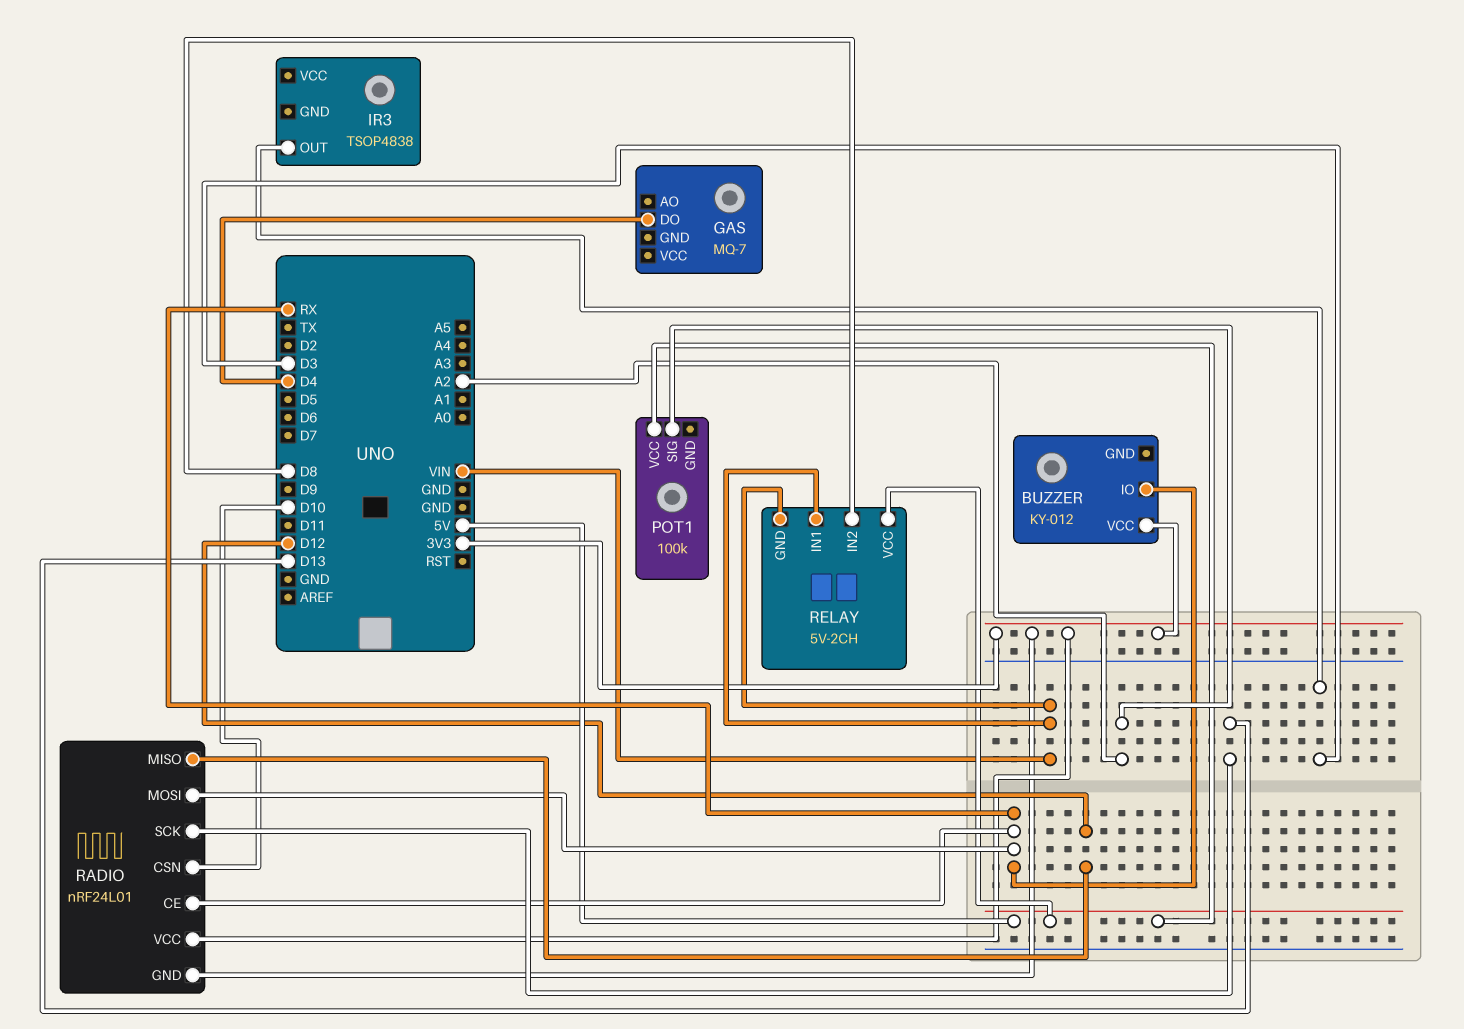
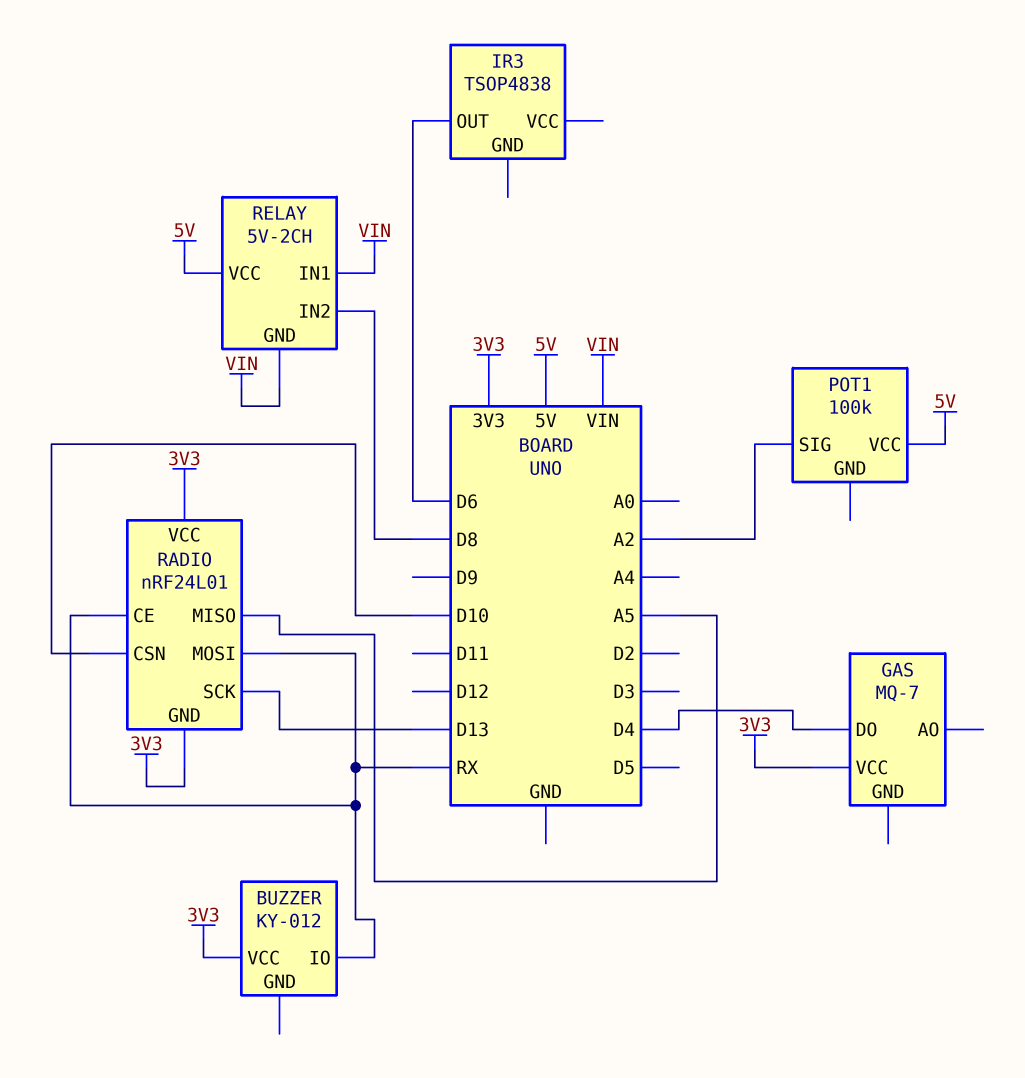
GAS pin VCC: none -> 3V3
IR3 pin OUT: D3 -> D6
RADIO pin MISO: D12 -> A5

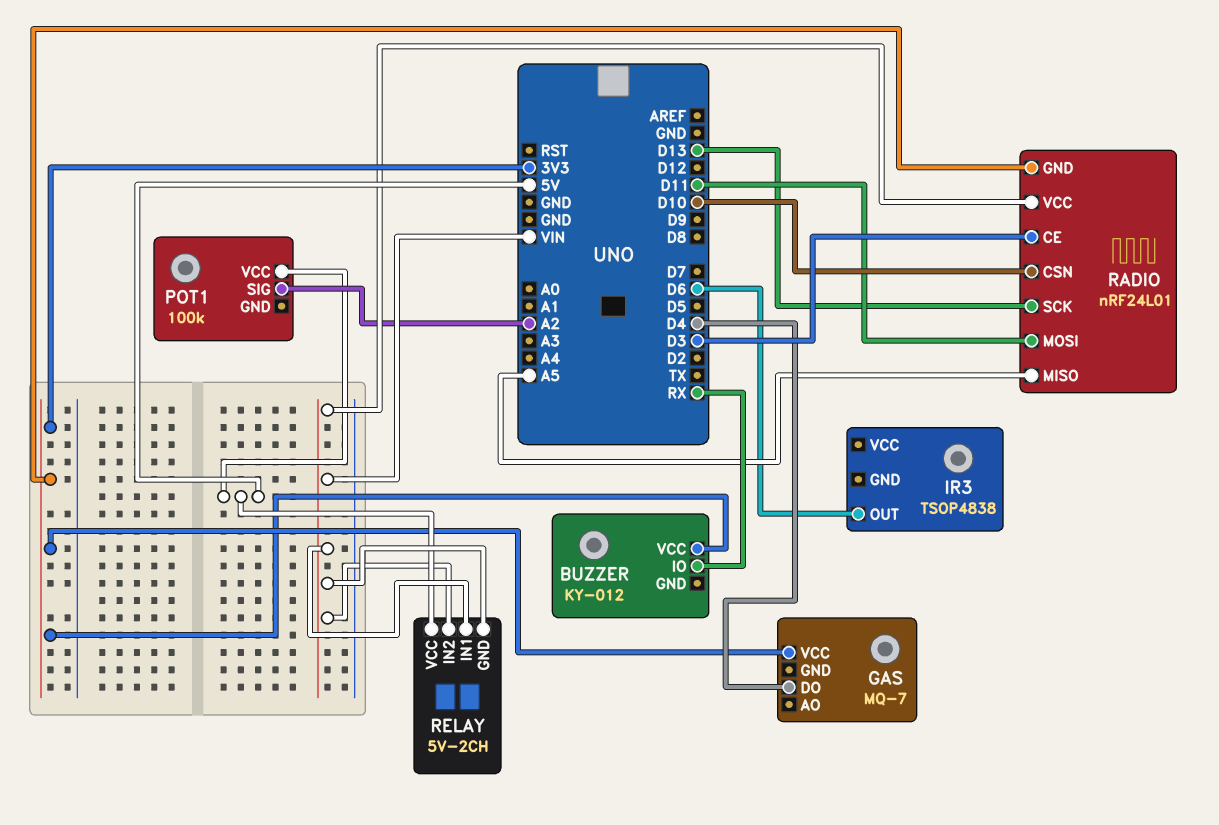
RADIO pin CE: RX -> D3
RADIO pin MOSI: RX -> D11
RADIO pin VCC: 3V3 -> VIN
RELAY pin IN2: D8 -> VIN

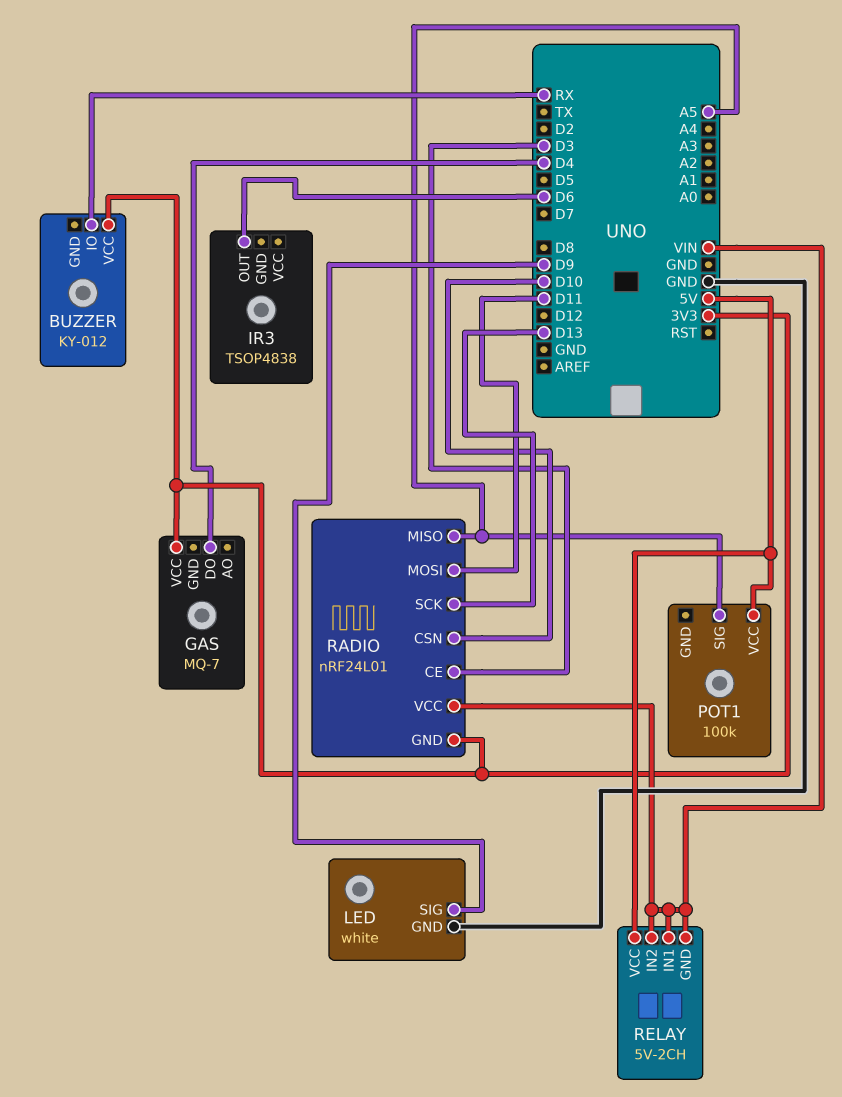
LED: none -> white
LED pin GND: none -> GND
LED pin SIG: none -> D9
POT1 pin SIG: A2 -> A5

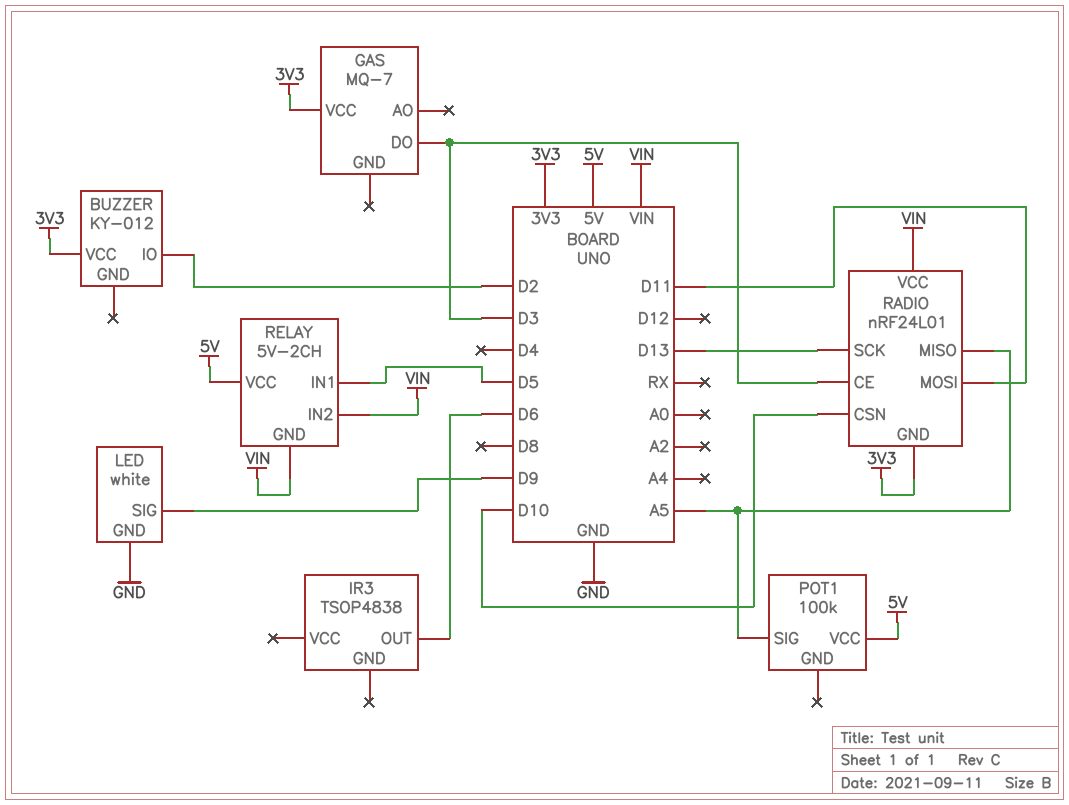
BUZZER pin IO: RX -> D2
GAS pin DO: D4 -> D3
RELAY pin IN1: VIN -> D5

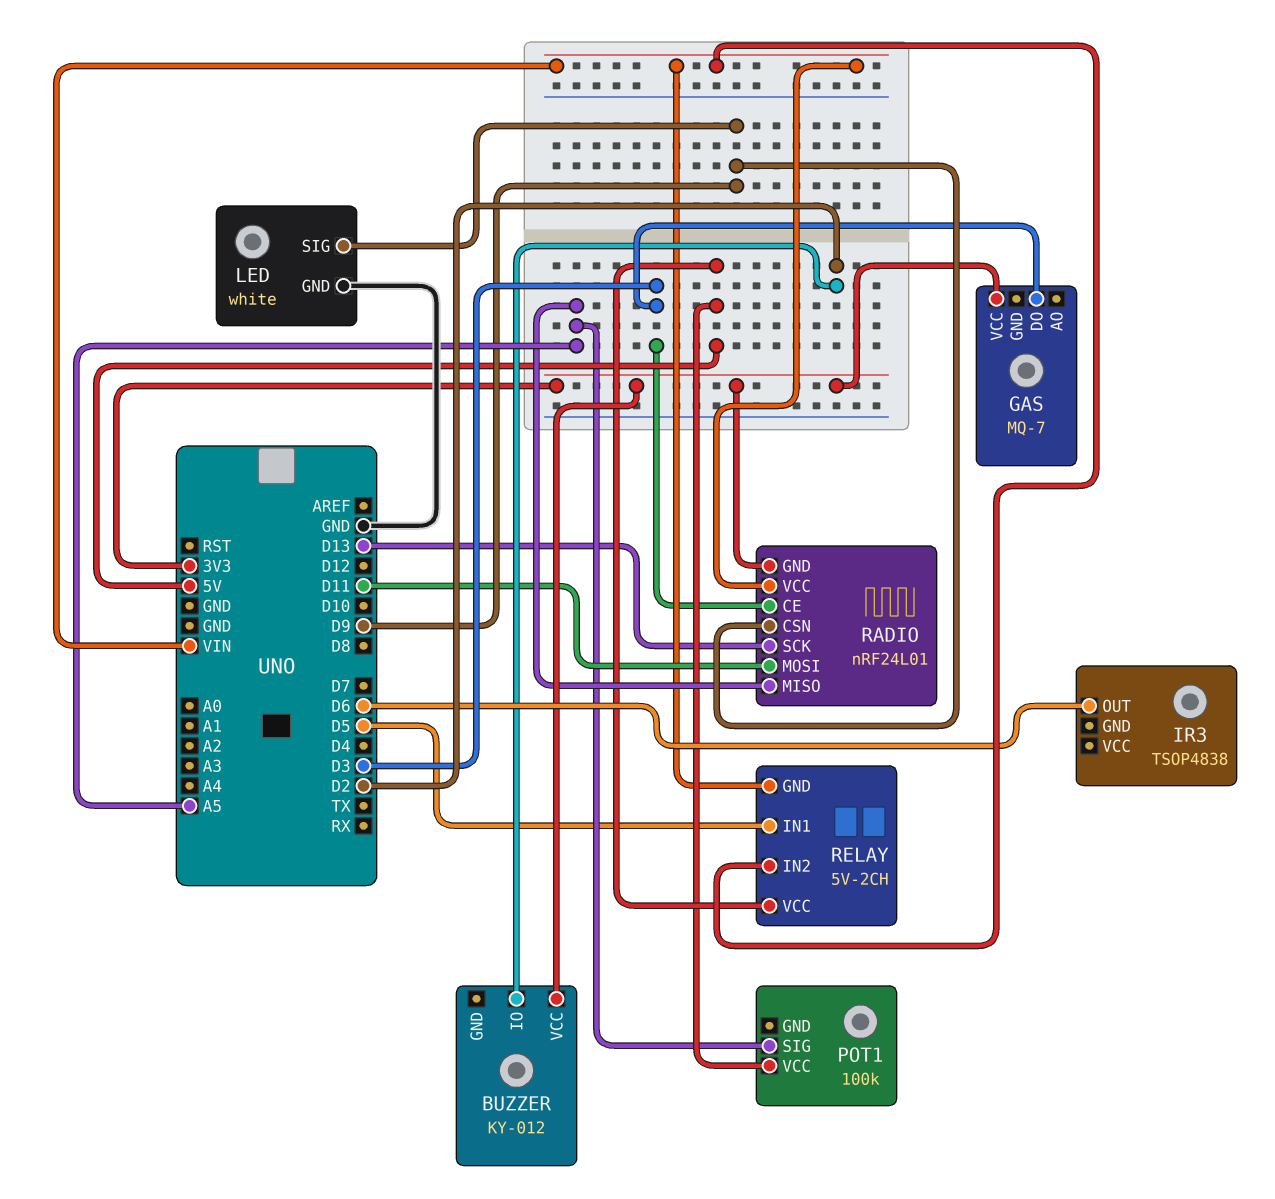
RADIO pin CSN: D10 -> D9

